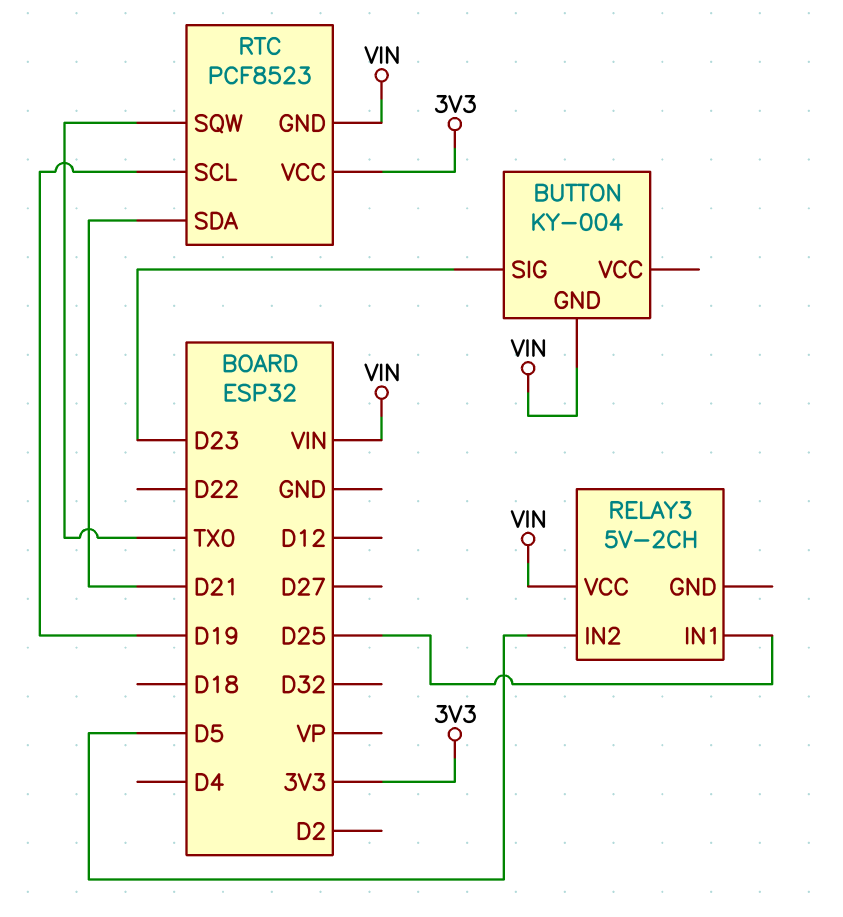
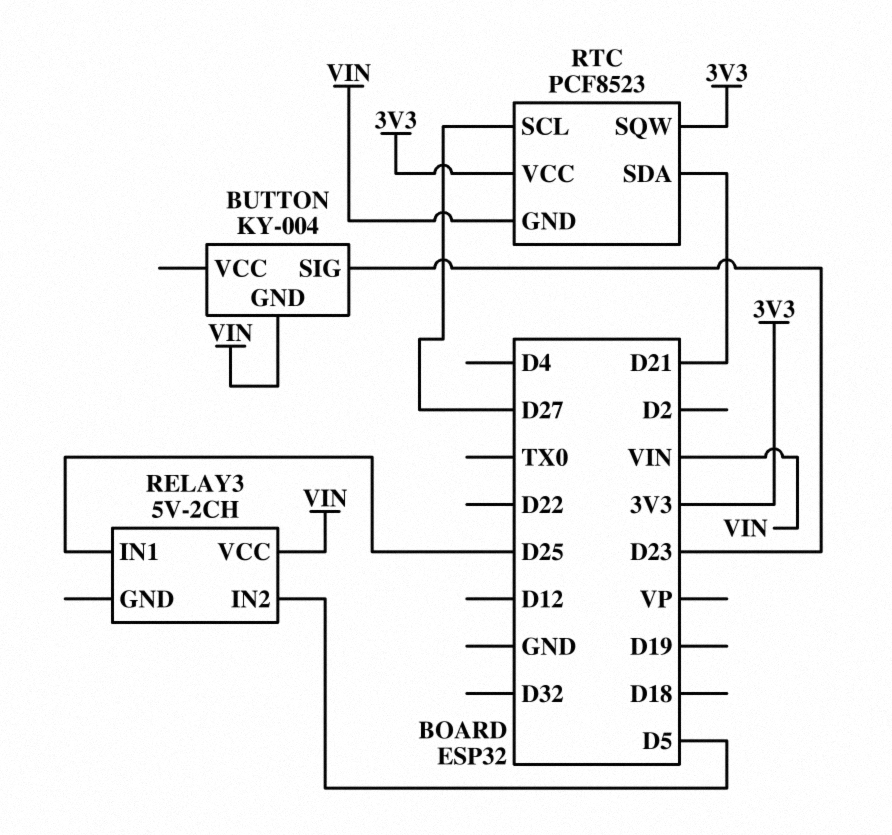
RTC pin SCL: D19 -> D27
RTC pin SQW: TX0 -> 3V3

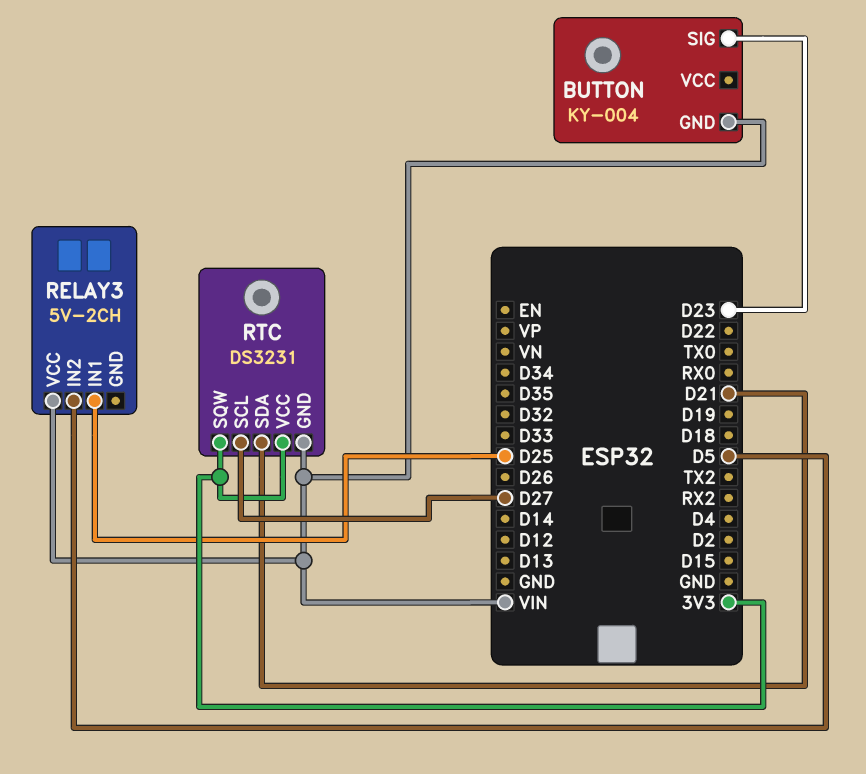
RTC: PCF8523 -> DS3231

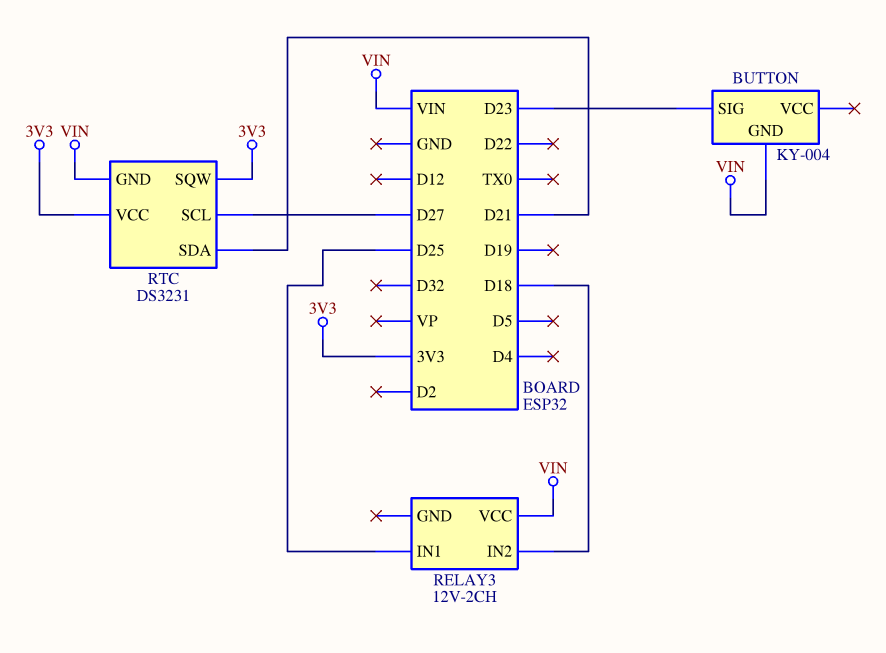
RELAY3: 5V-2CH -> 12V-2CH
RELAY3 pin IN2: D5 -> D18

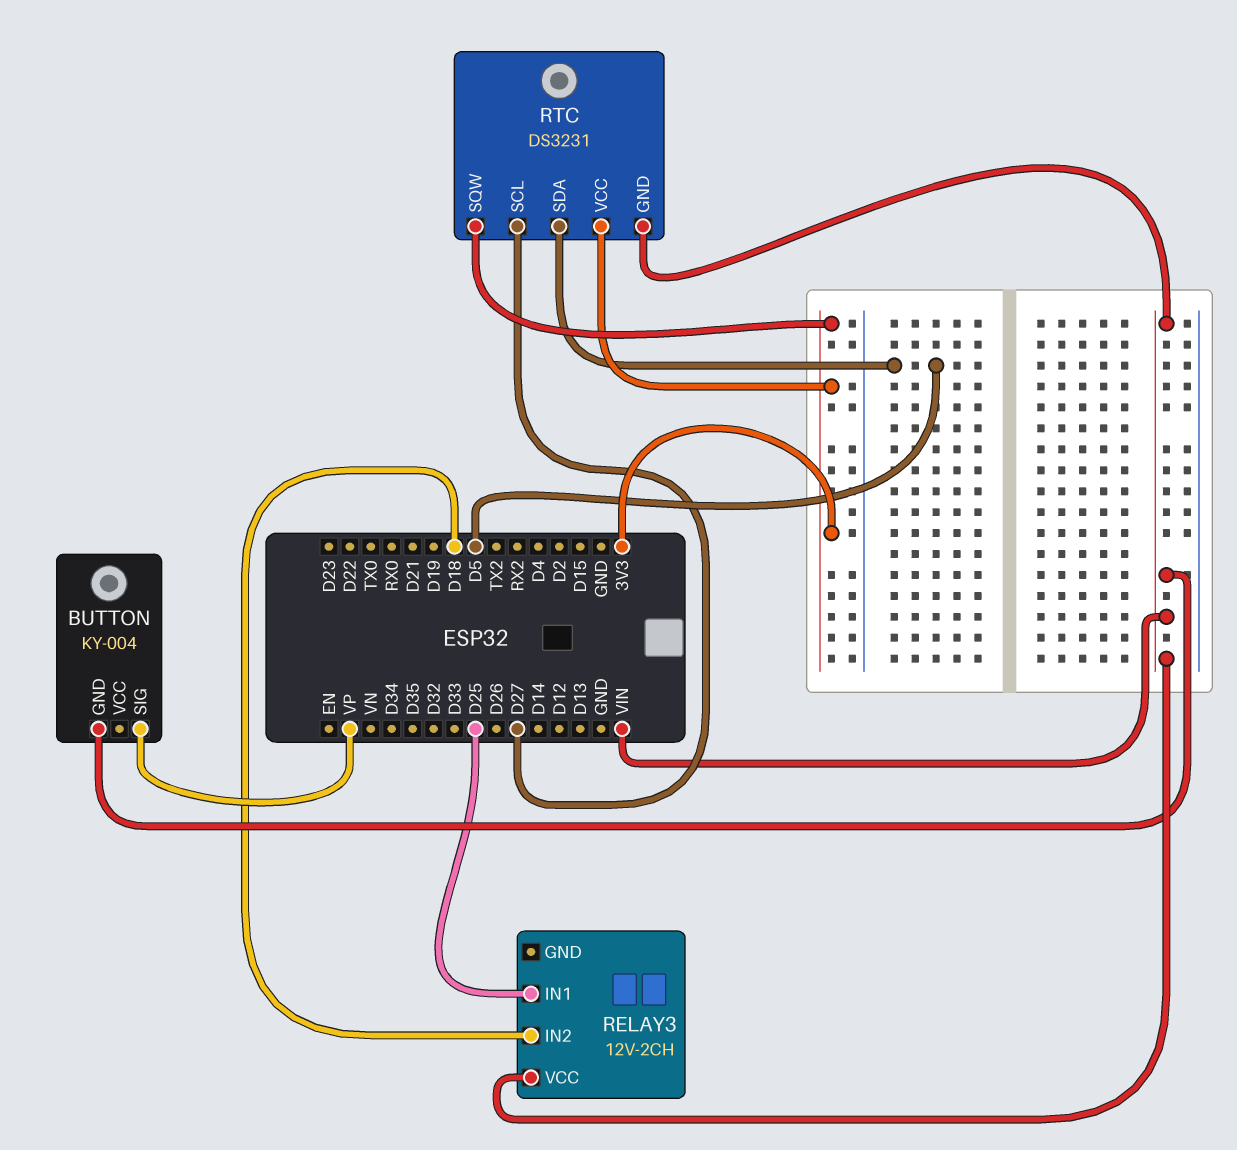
BUTTON pin SIG: D23 -> VP
RTC pin SDA: D21 -> D5

